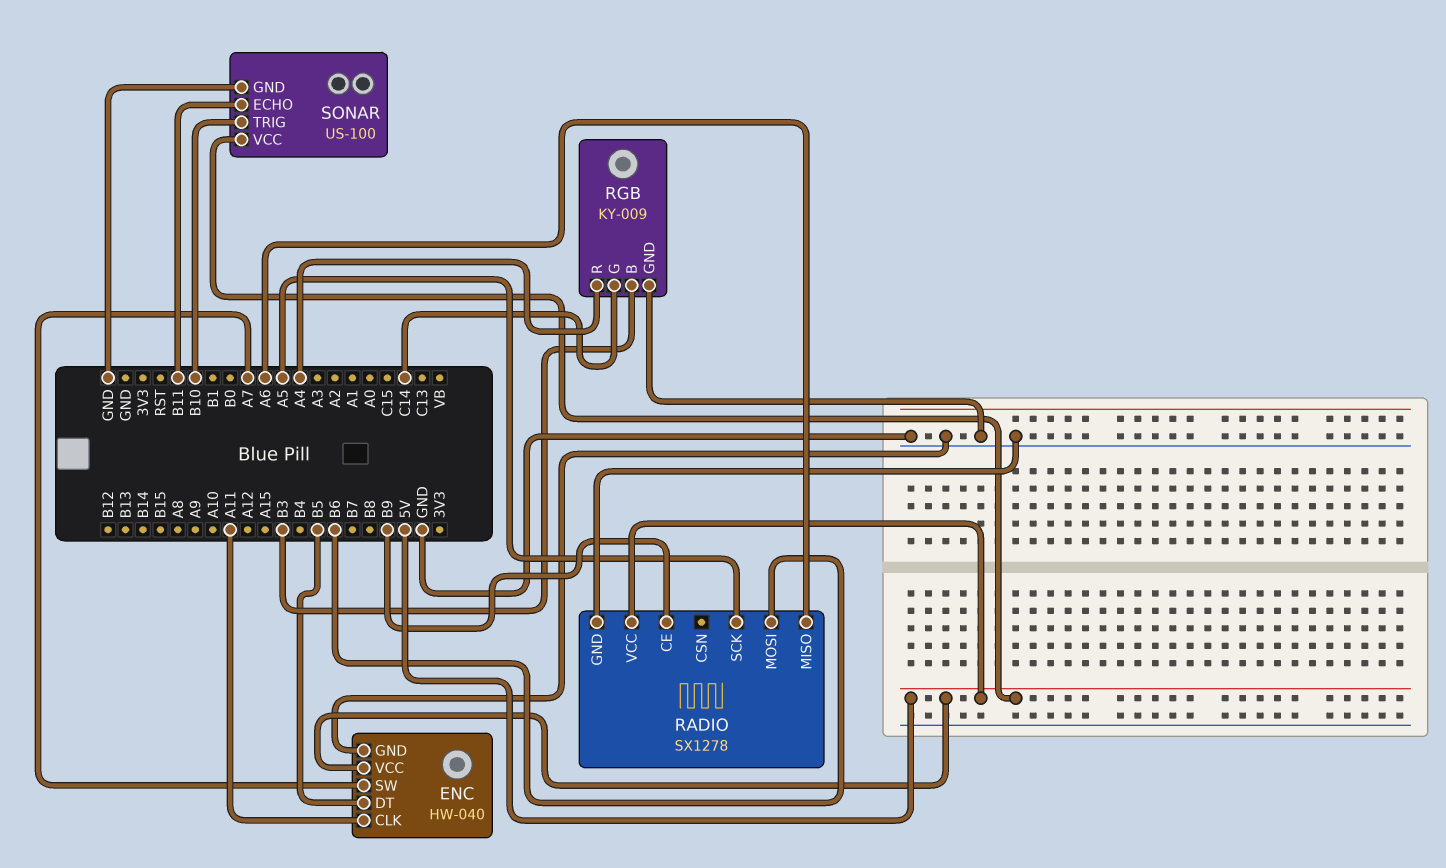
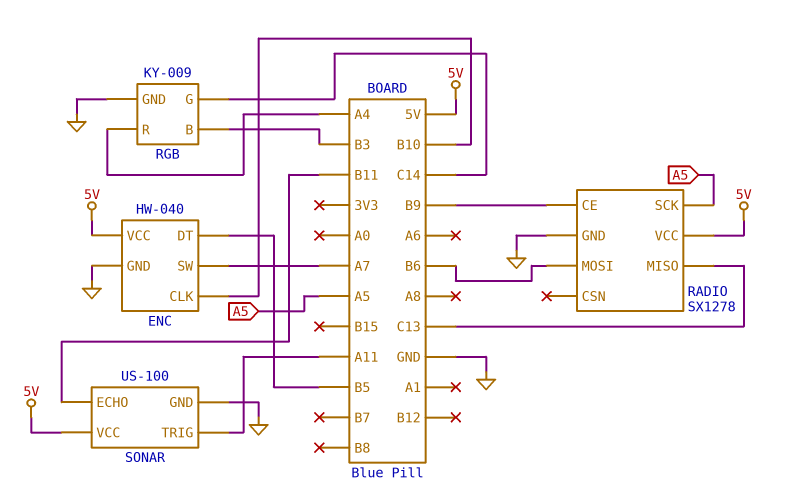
ENC pin CLK: A11 -> B10
RADIO pin MISO: A6 -> C13
SONAR pin TRIG: B10 -> A11

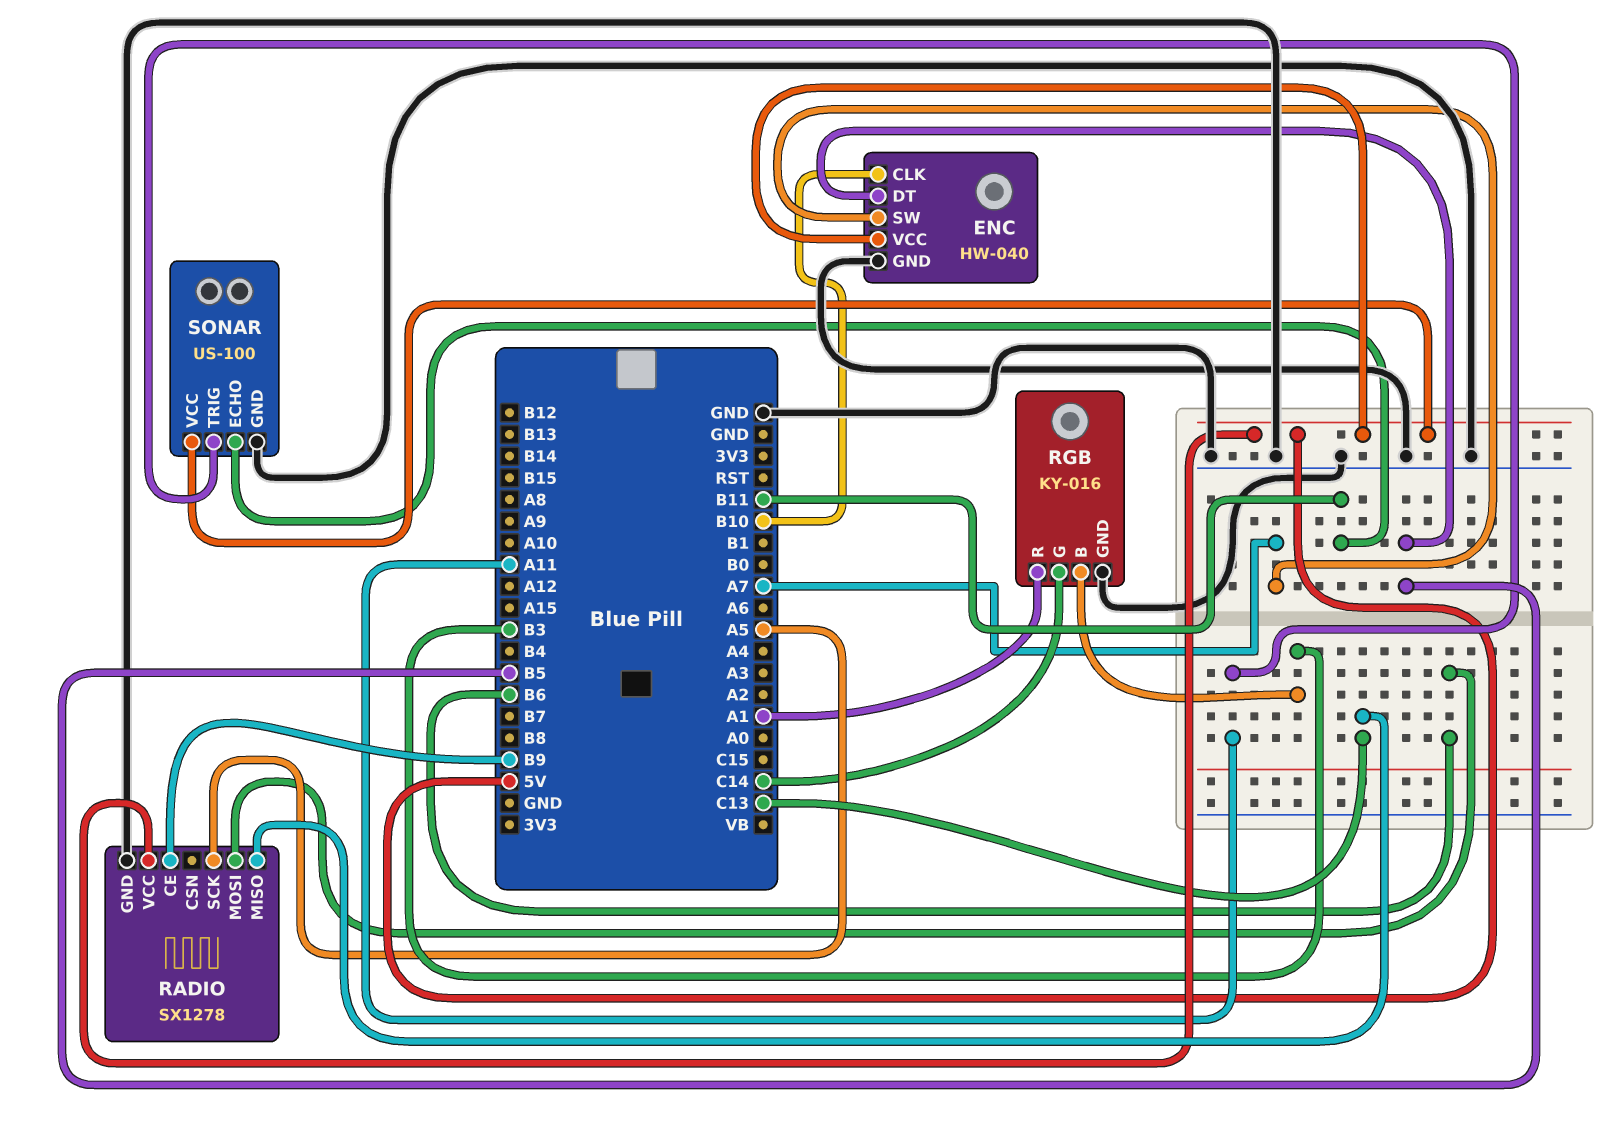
RGB: KY-009 -> KY-016
RGB pin R: A4 -> A1

